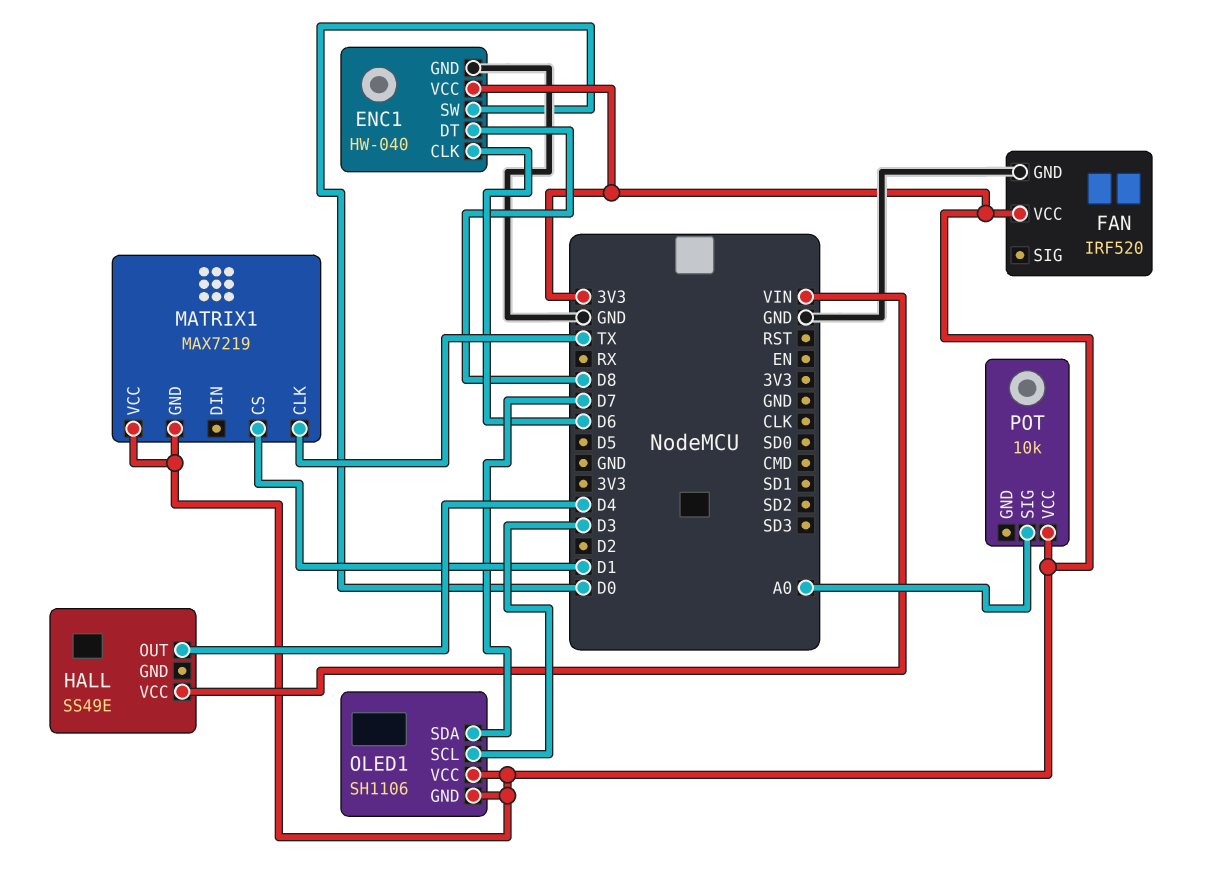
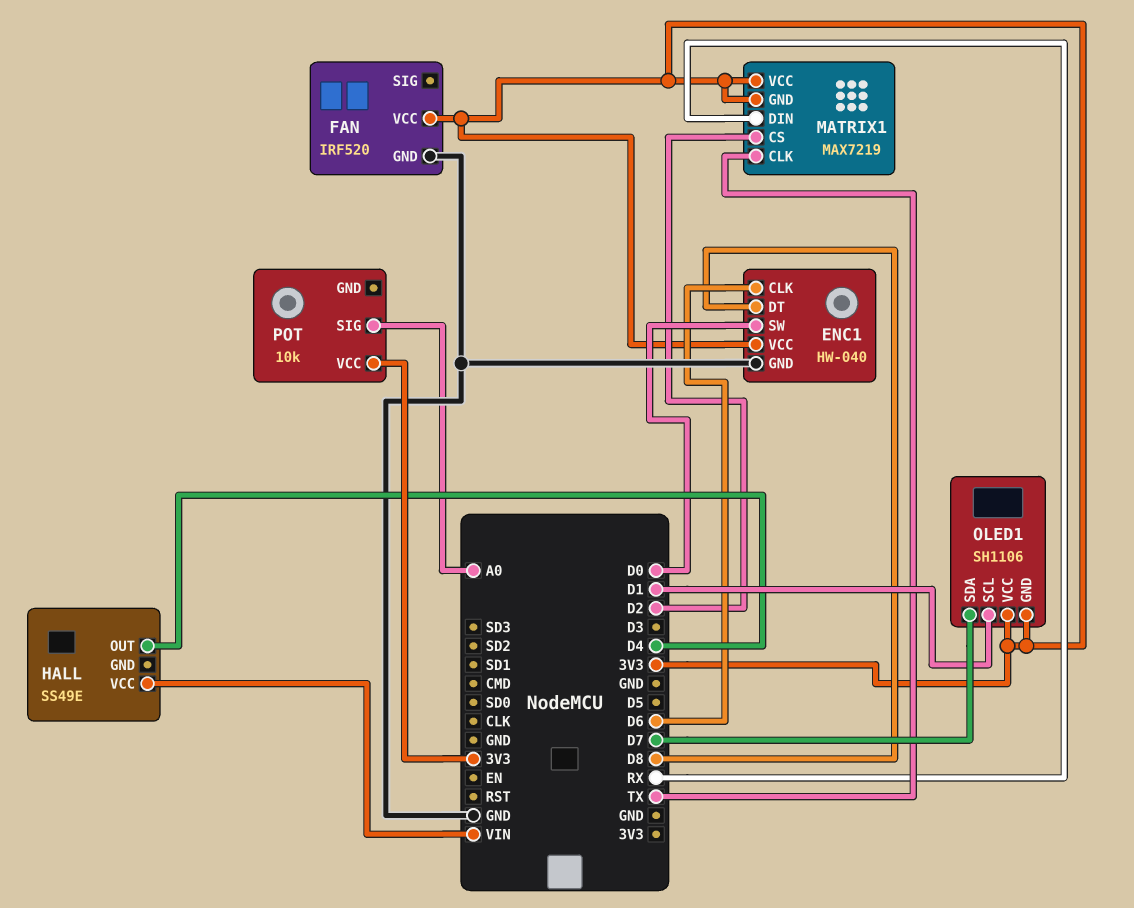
MATRIX1 pin CS: D1 -> D2
MATRIX1 pin DIN: none -> RX
OLED1 pin SCL: D3 -> D1

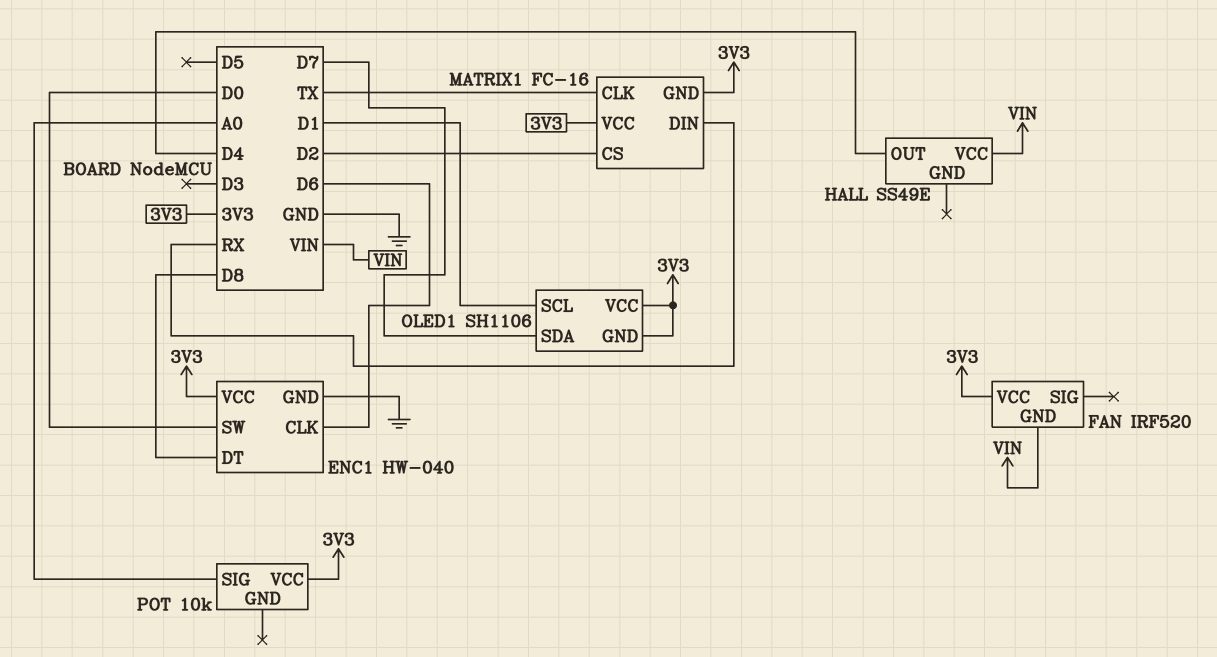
FAN pin GND: GND -> VIN
MATRIX1: MAX7219 -> FC-16

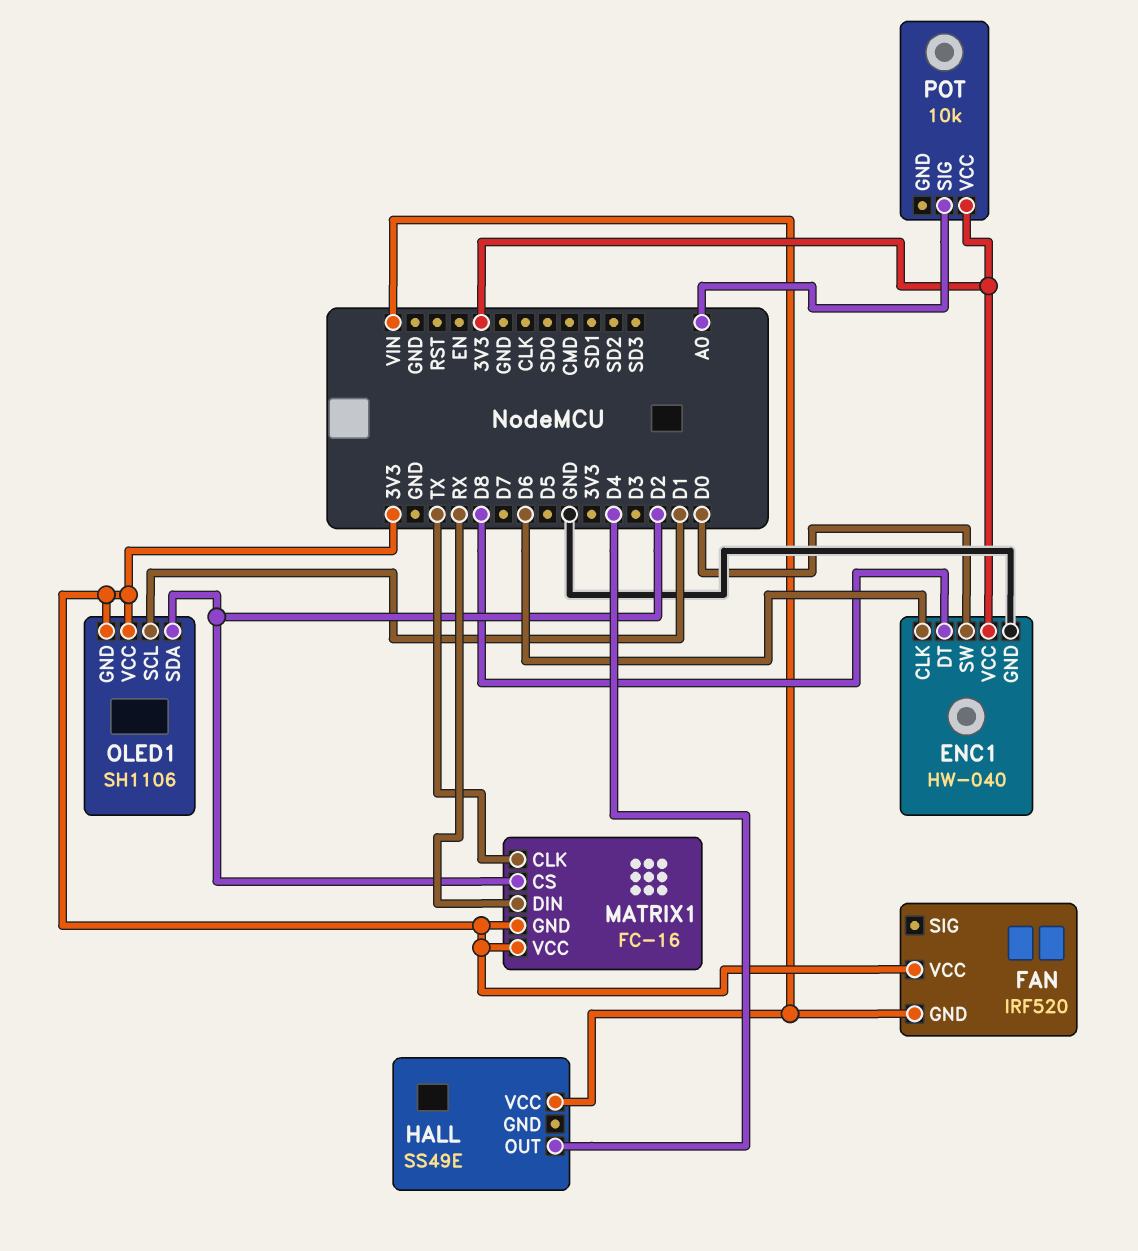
OLED1 pin SDA: D7 -> D2

